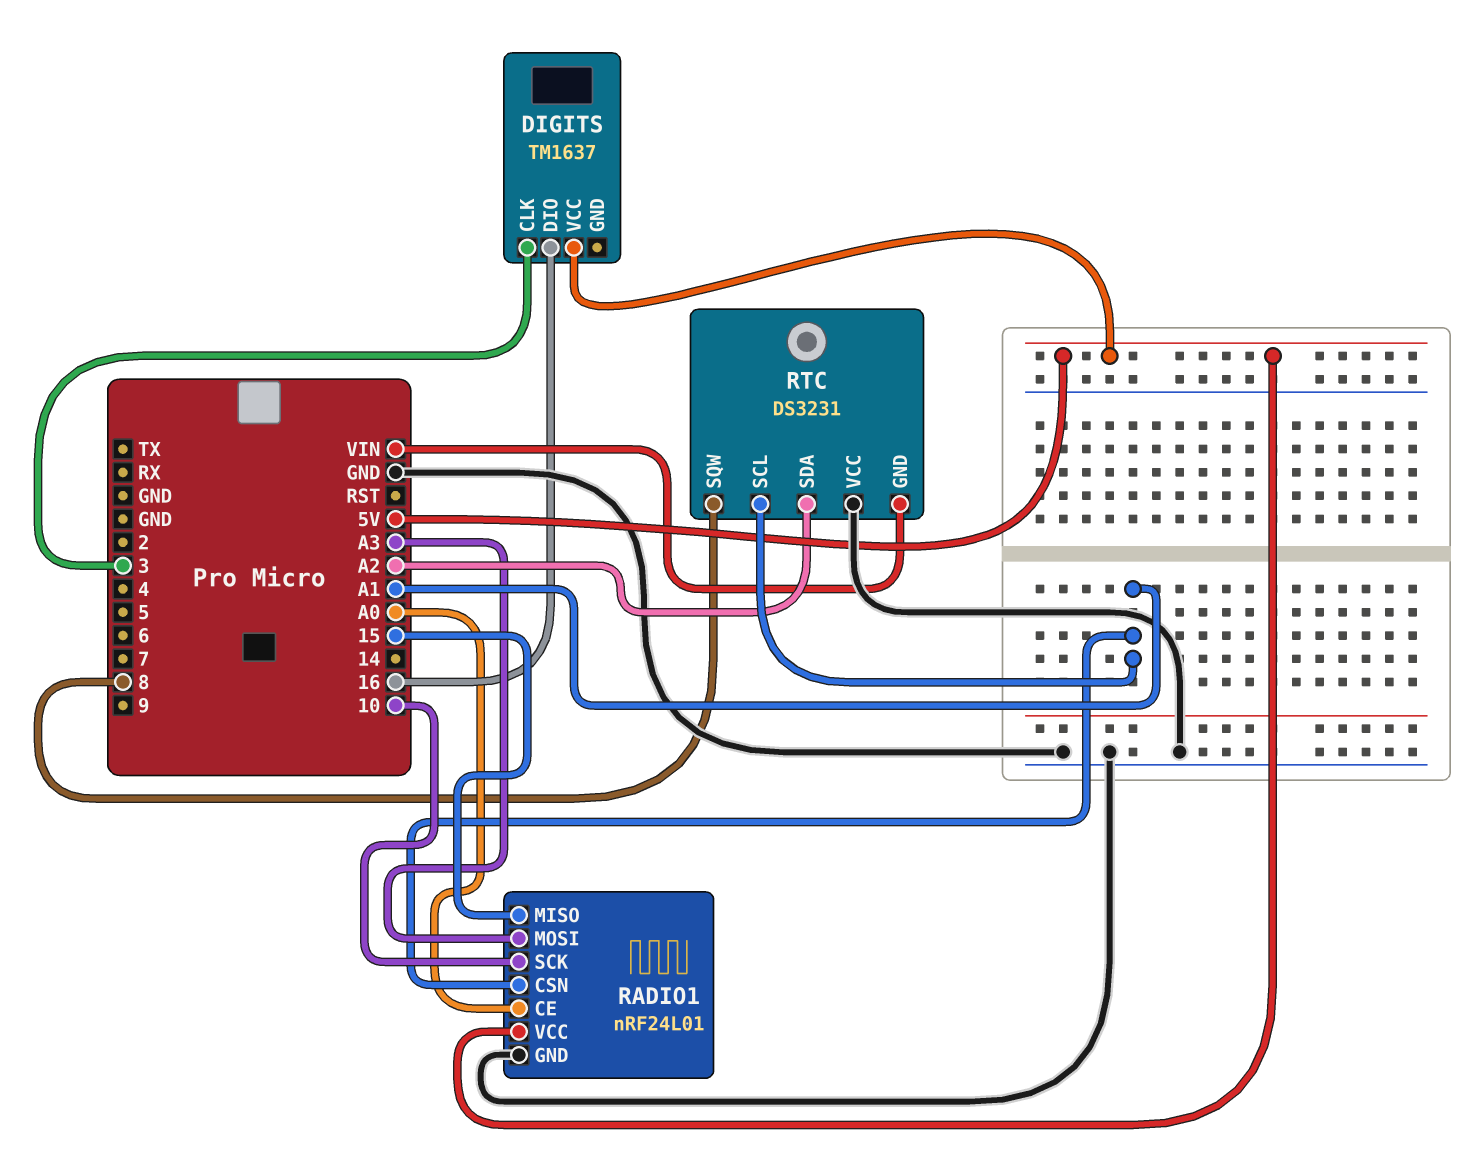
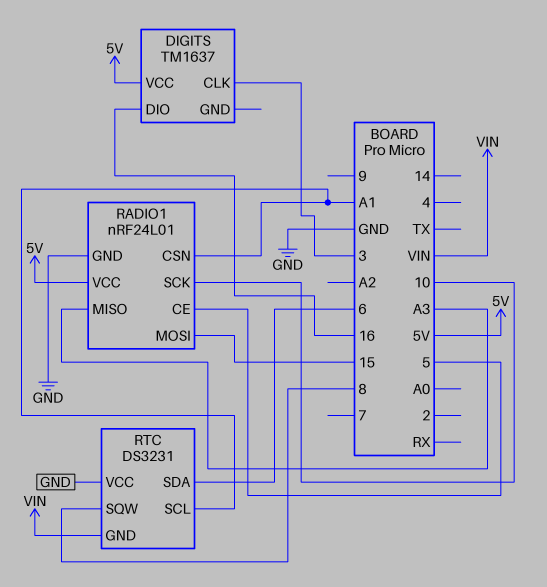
RADIO1 pin CE: A0 -> 5
RADIO1 pin MISO: 15 -> A3
RADIO1 pin MOSI: A3 -> 15
RTC pin SDA: A2 -> 6

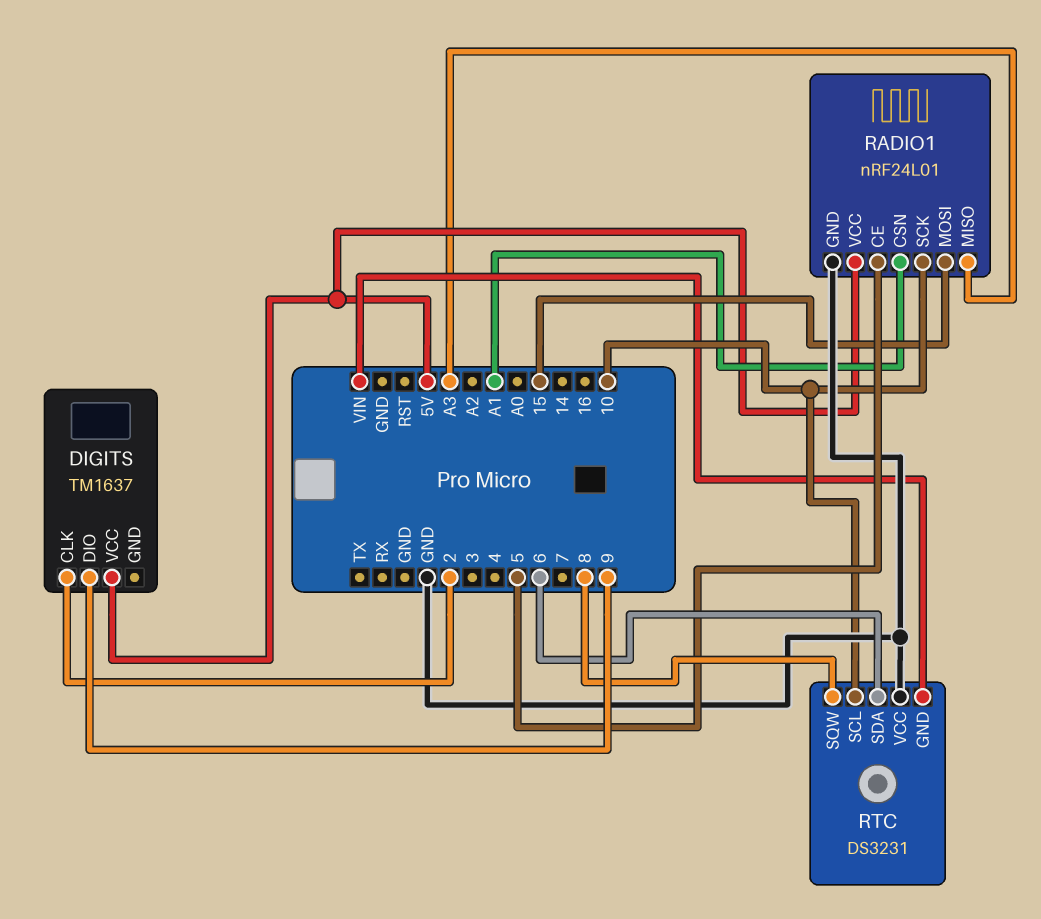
DIGITS pin CLK: 3 -> 2
DIGITS pin DIO: 16 -> 9
RTC pin SCL: A1 -> 10

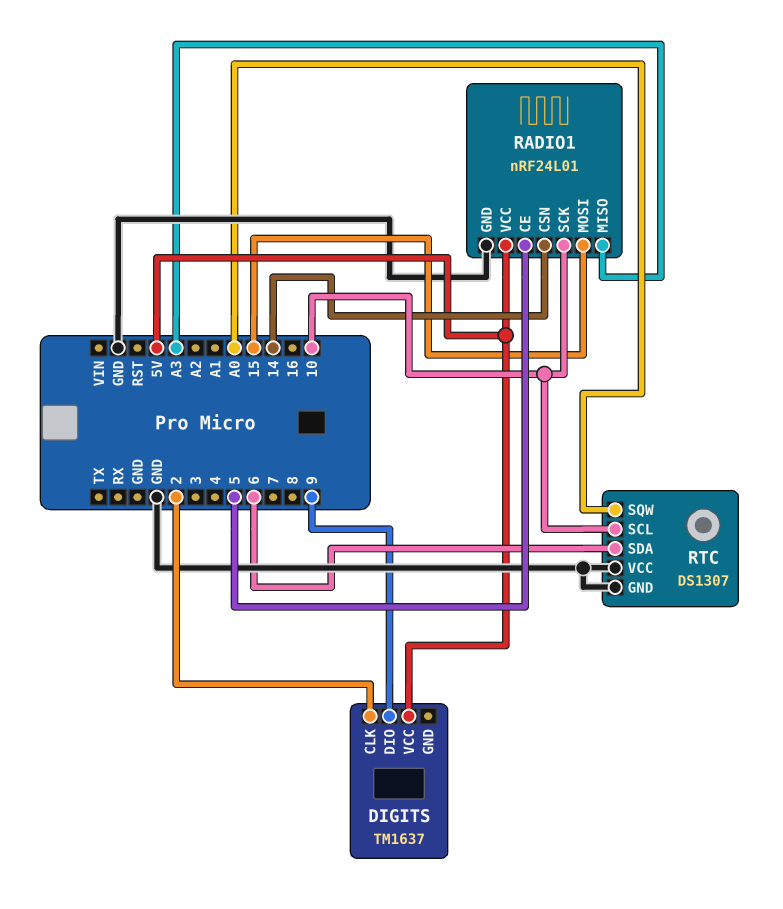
RADIO1 pin CSN: A1 -> 14
RTC: DS3231 -> DS1307
RTC pin GND: VIN -> GND
RTC pin SQW: 8 -> A0

